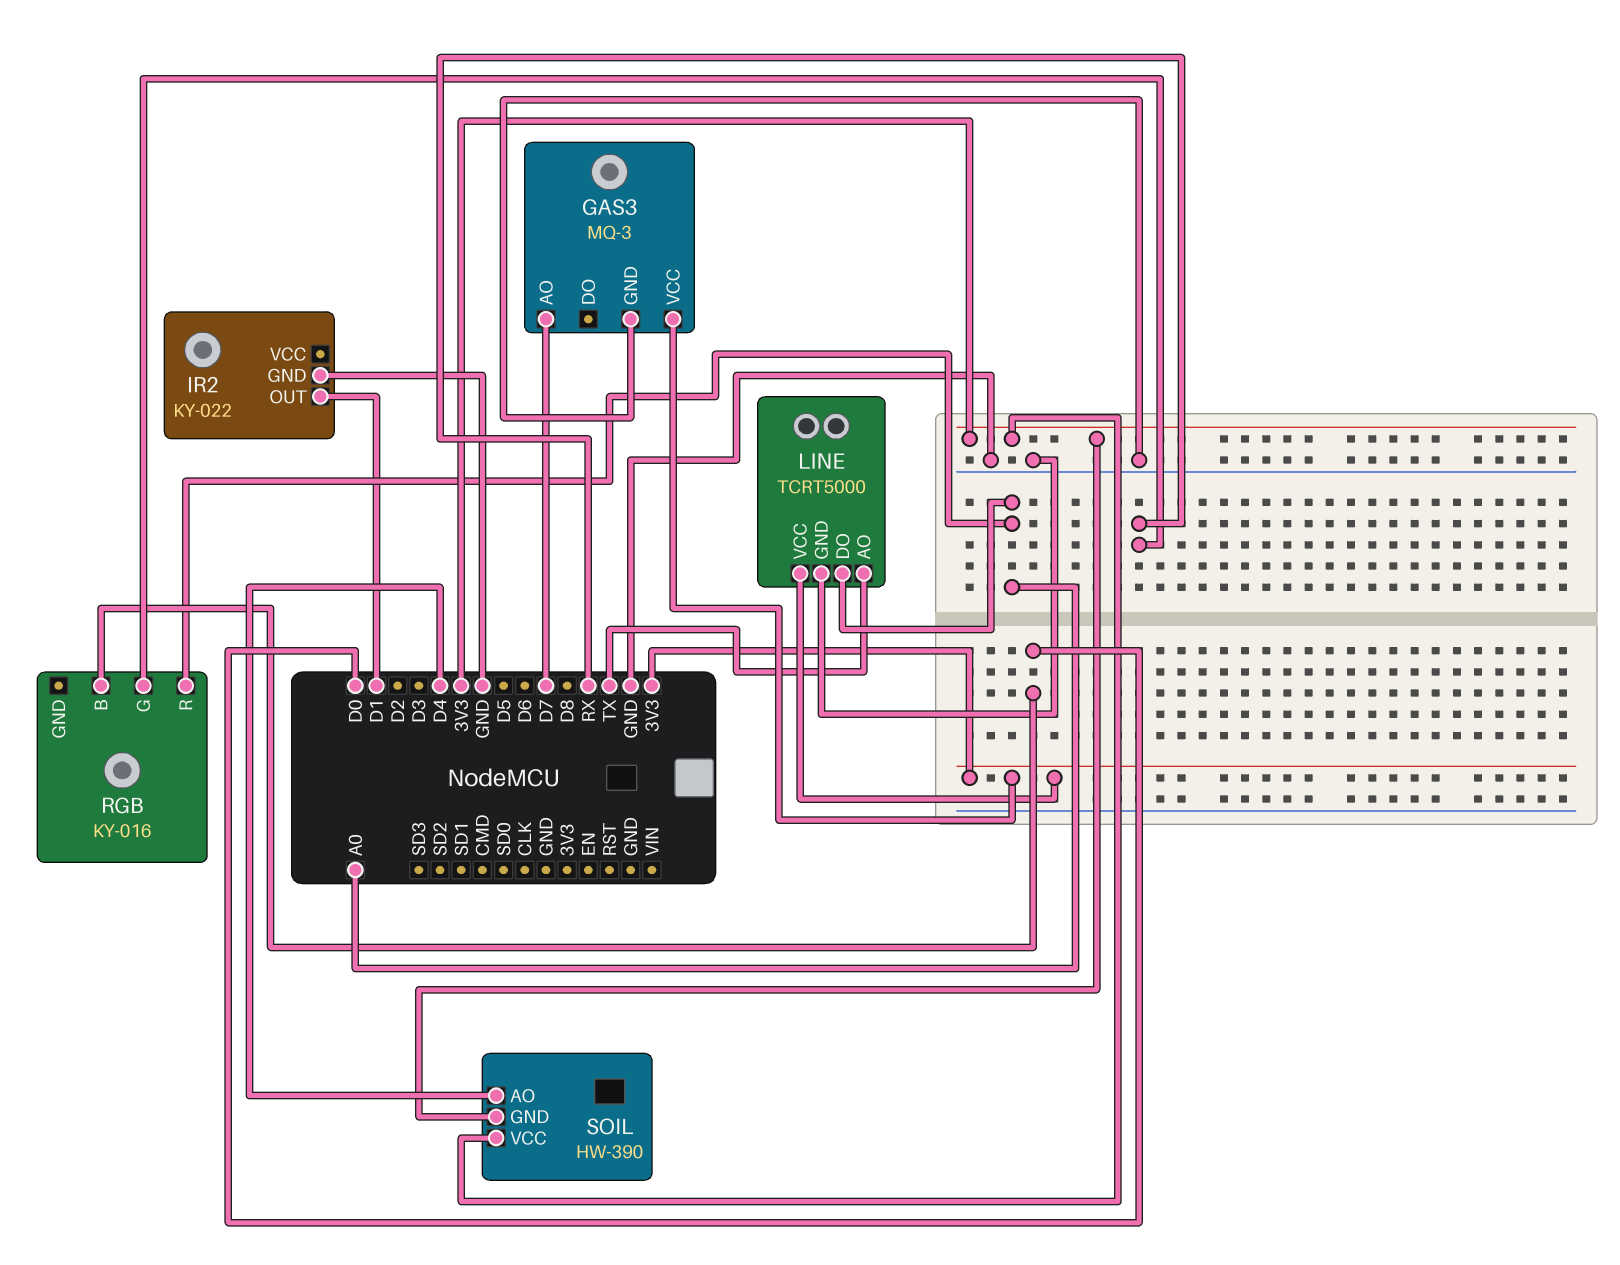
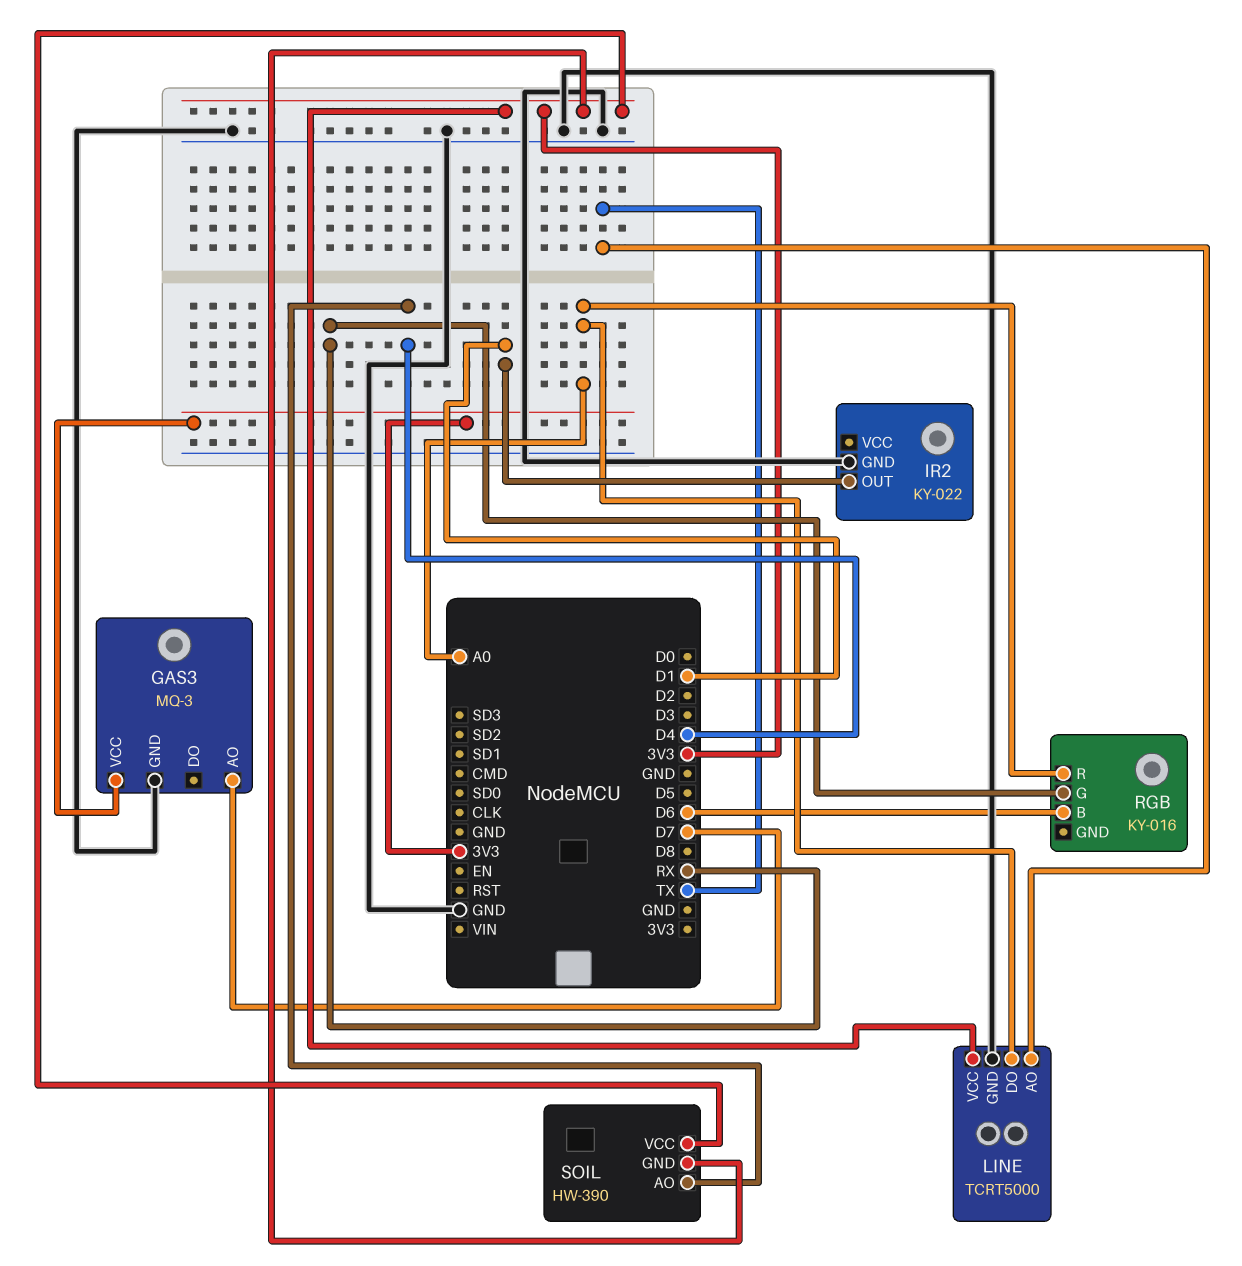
RGB pin B: D0 -> D6

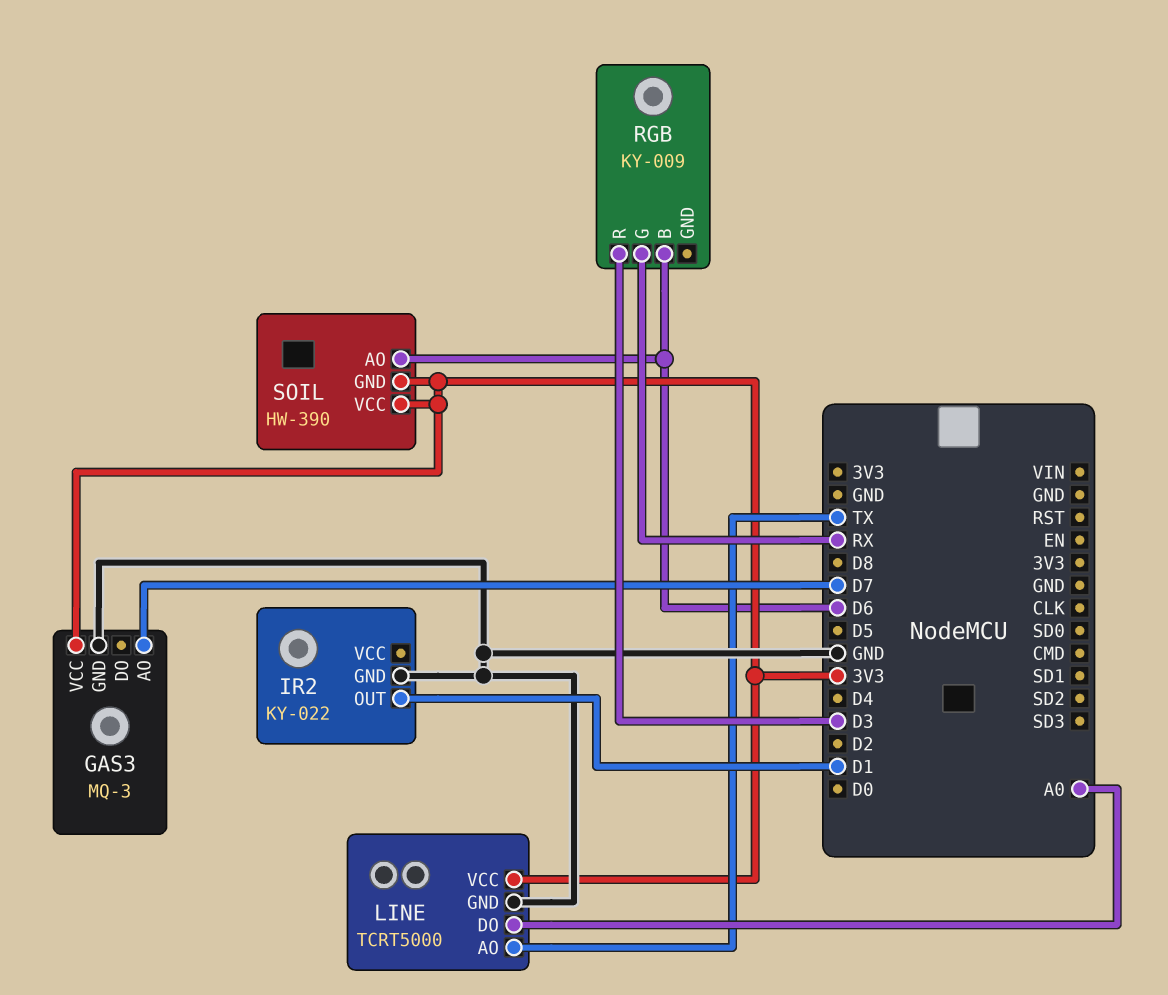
RGB: KY-016 -> KY-009
RGB pin R: A0 -> D3
SOIL pin AO: D4 -> D6

